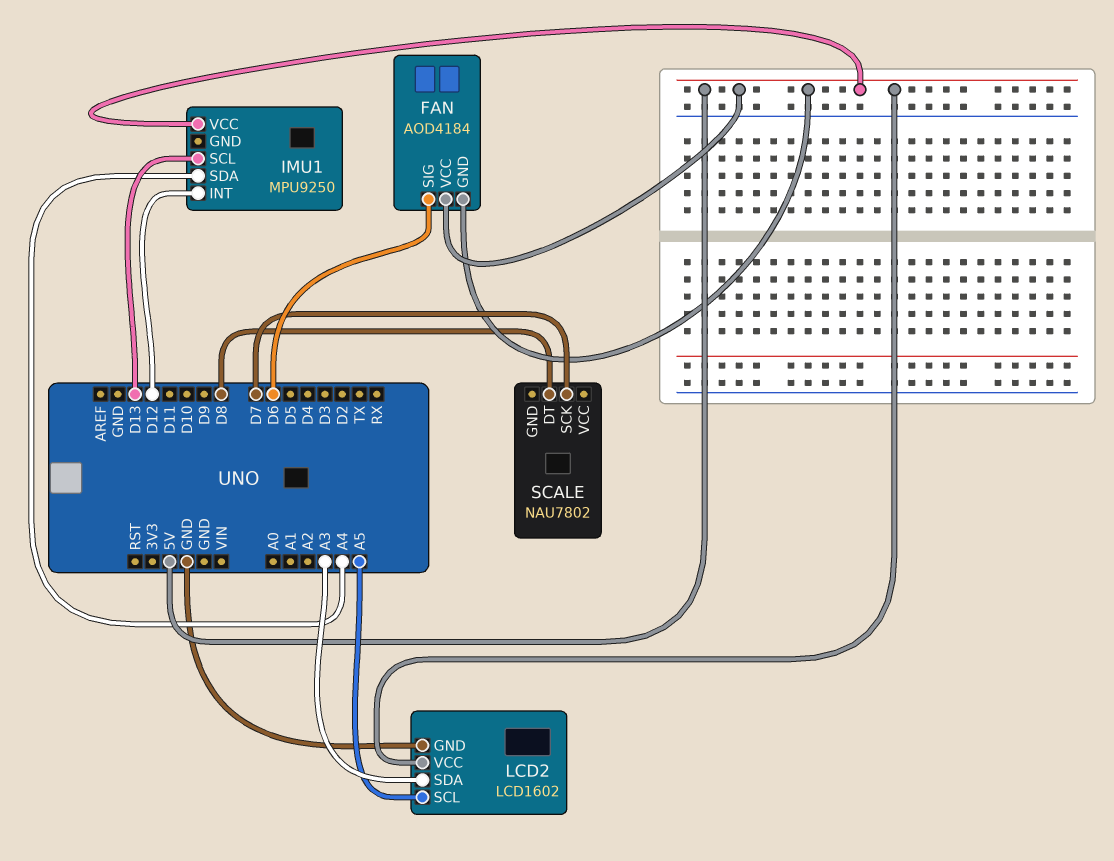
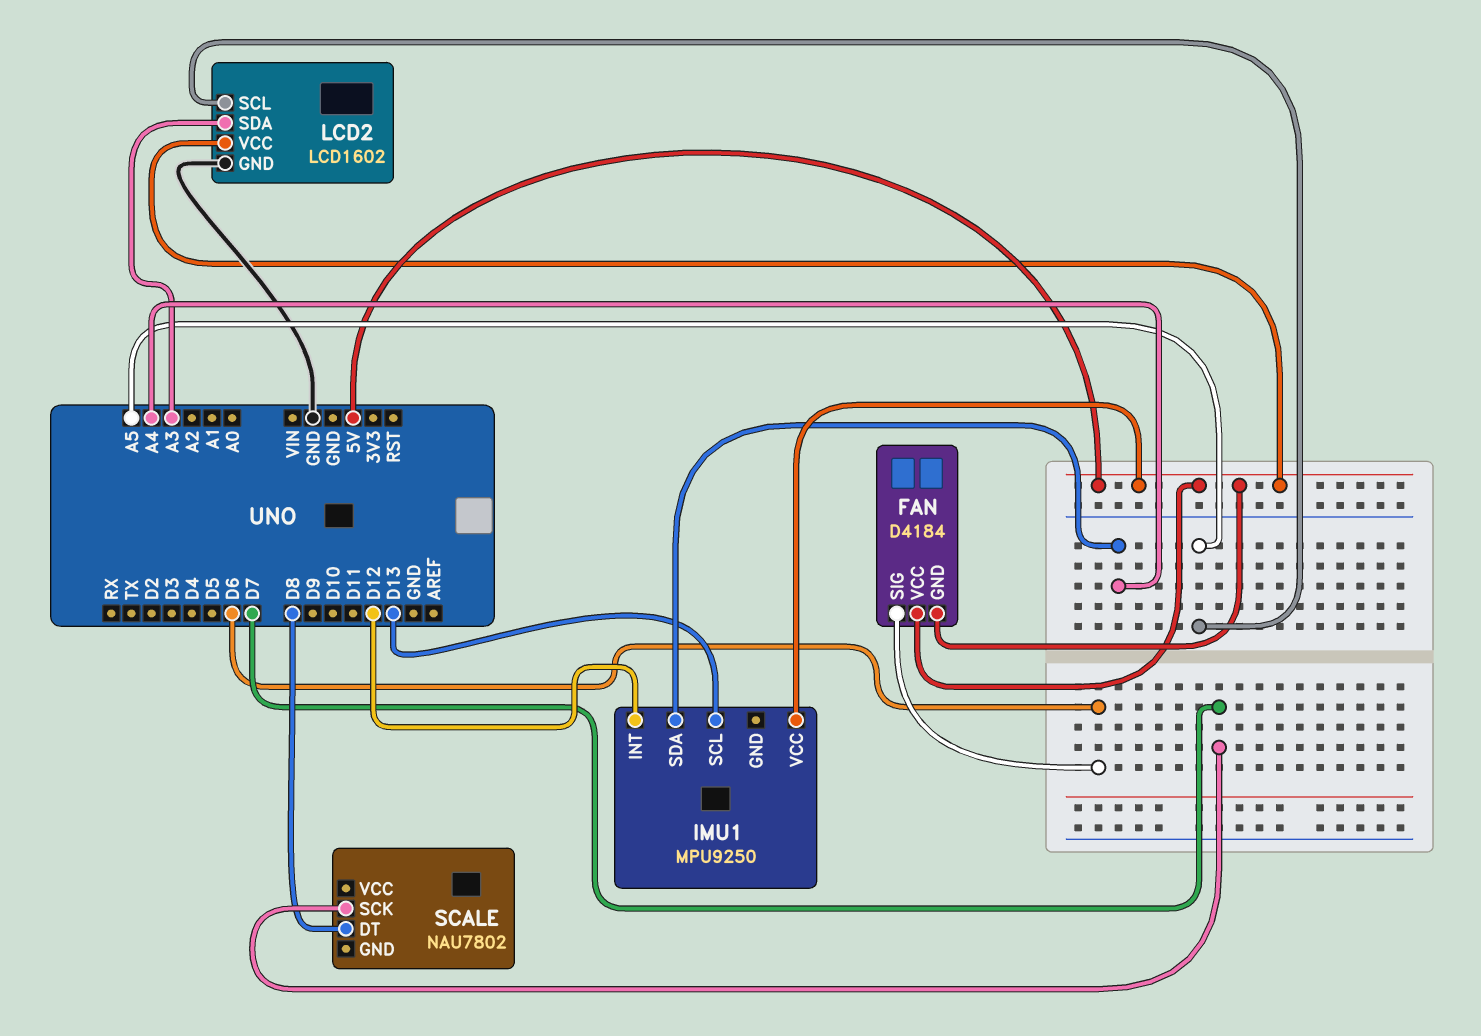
FAN: AOD4184 -> D4184

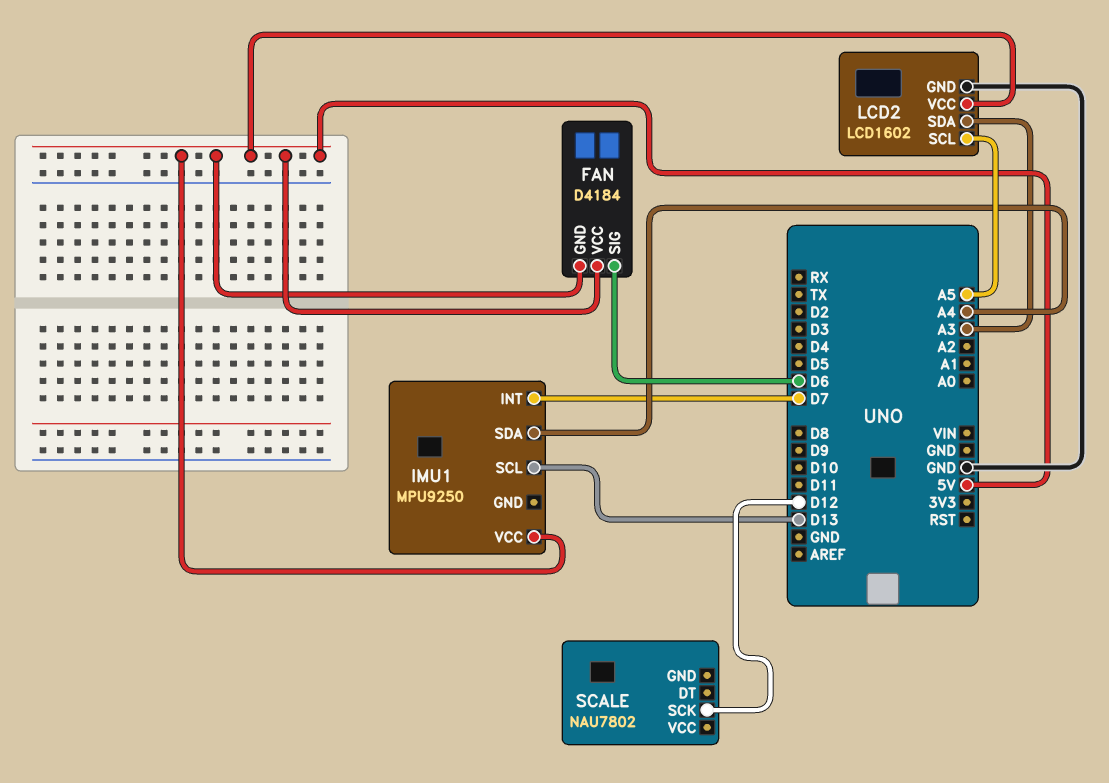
IMU1 pin INT: D12 -> D7
SCALE pin DT: D8 -> none
SCALE pin SCK: D7 -> D12

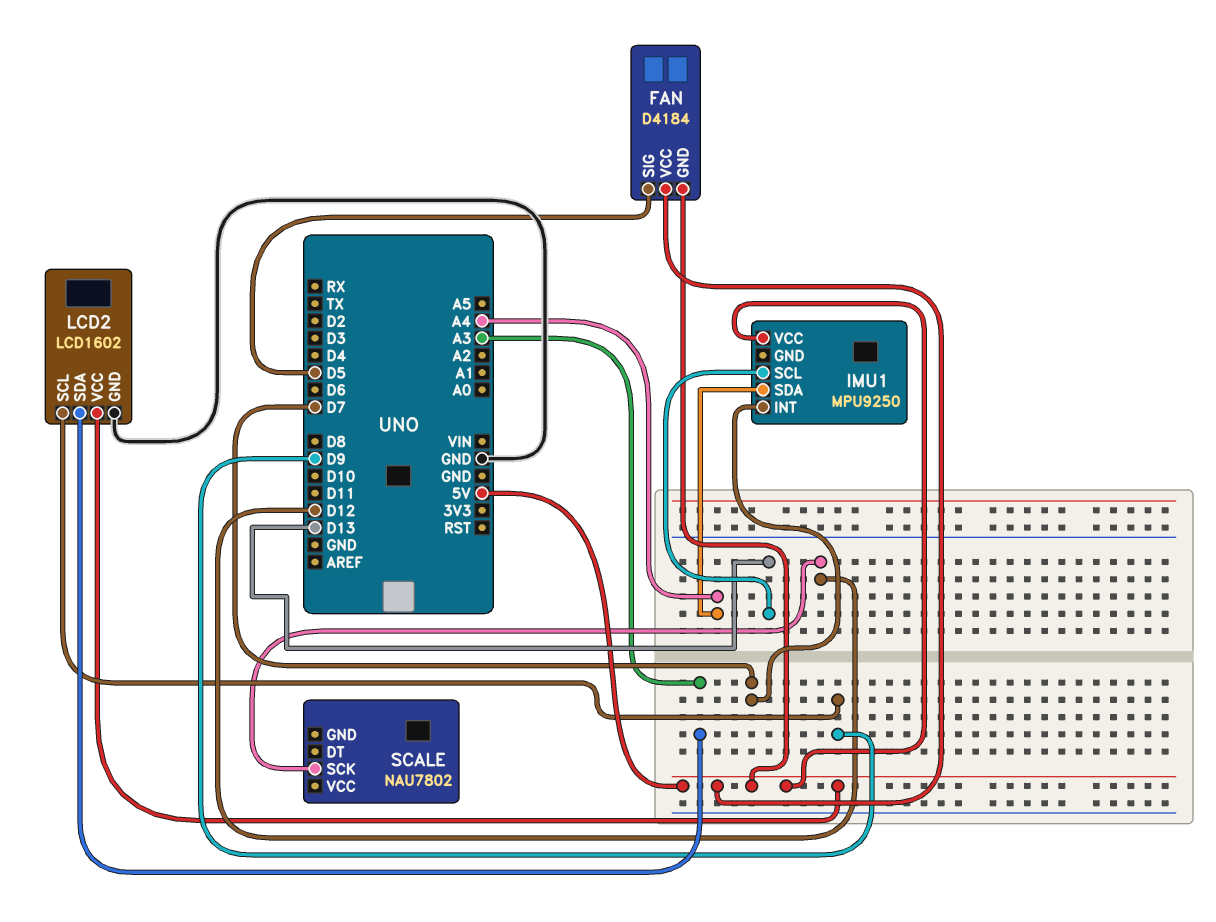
FAN pin SIG: D6 -> D5
LCD2 pin SCL: A5 -> D9

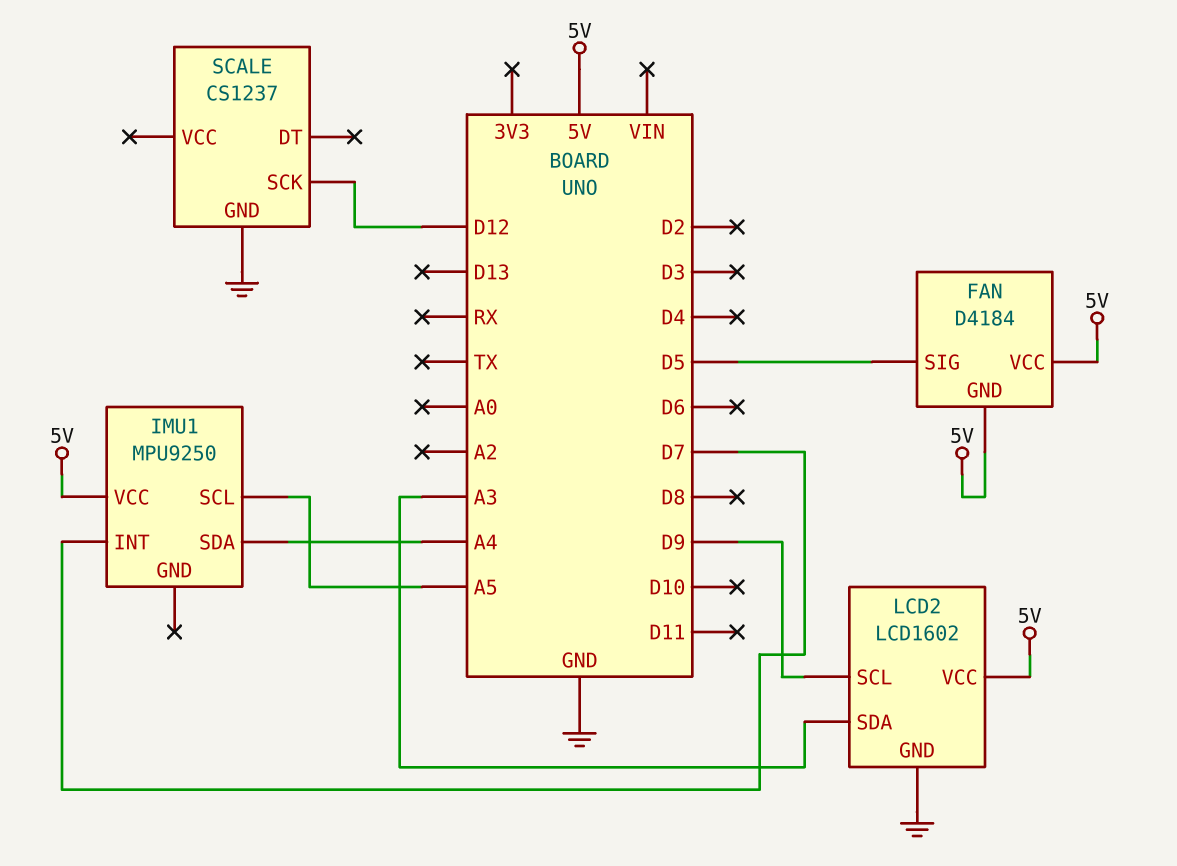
IMU1 pin SCL: D13 -> A5
SCALE: NAU7802 -> CS1237
SCALE pin GND: none -> GND

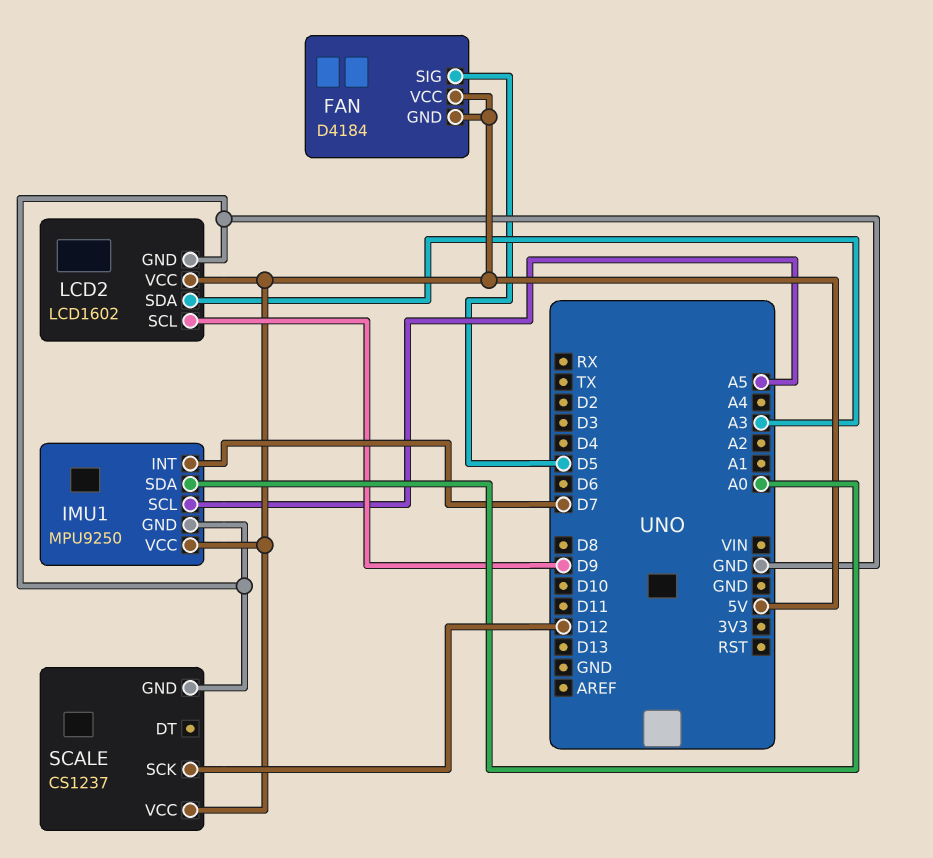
IMU1 pin GND: none -> GND
IMU1 pin SDA: A4 -> A0
SCALE pin VCC: none -> 5V

